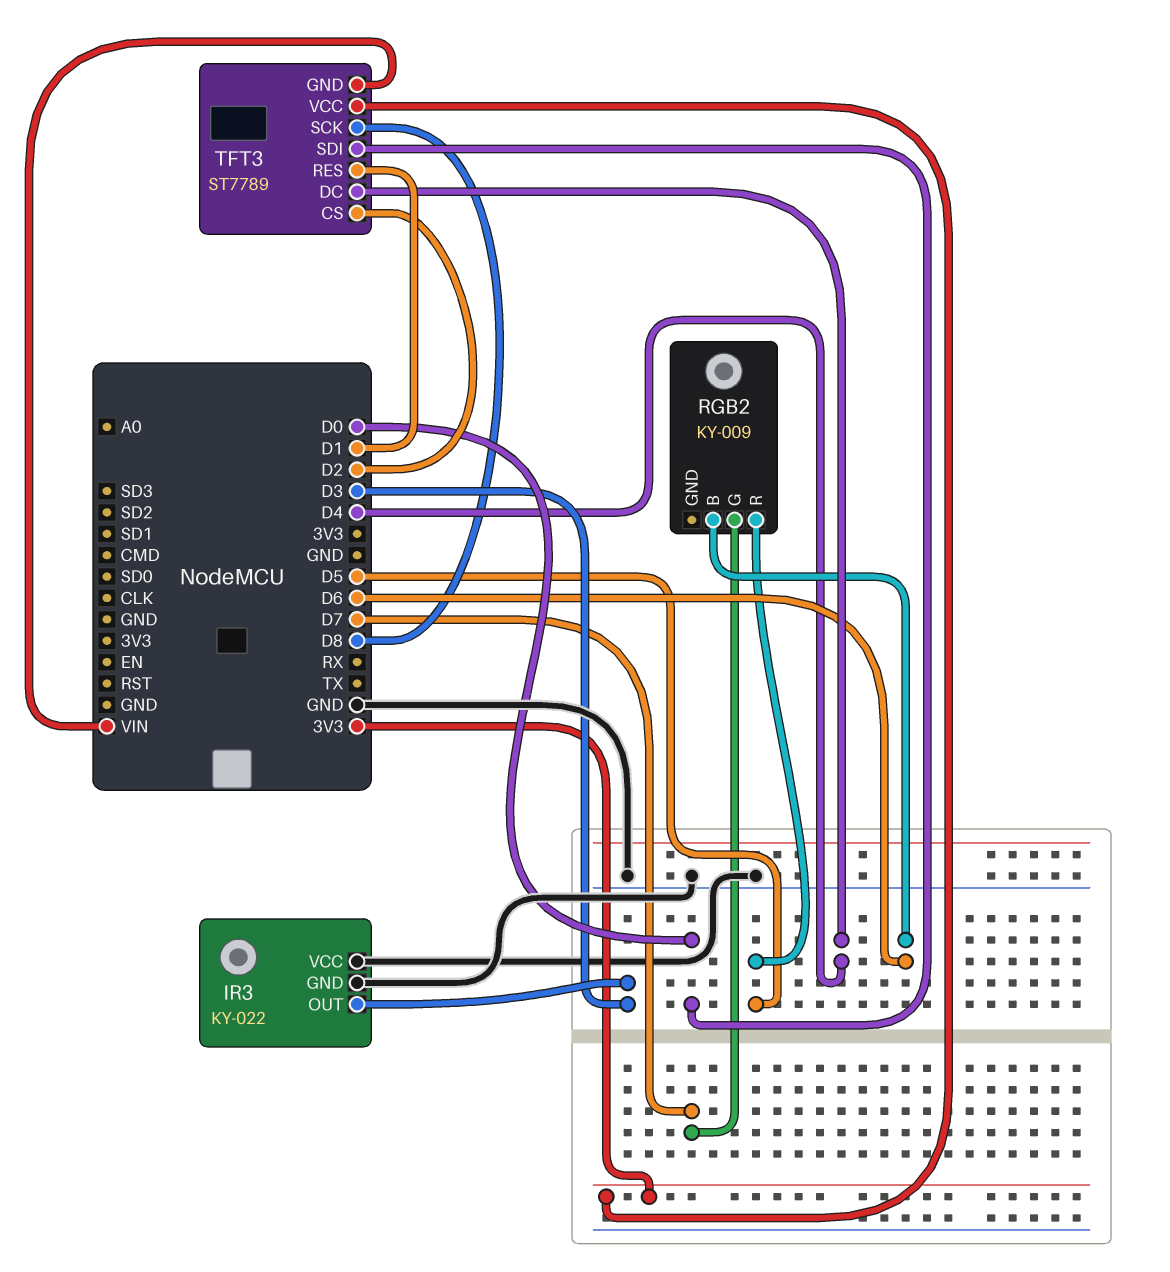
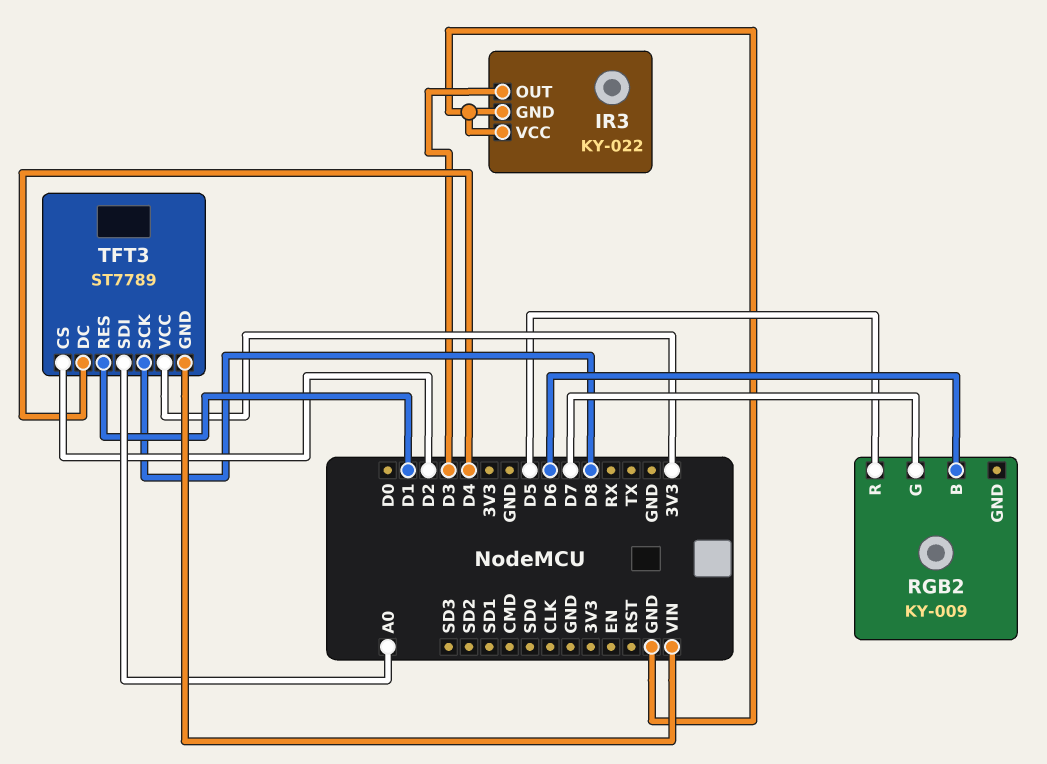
TFT3 pin SDI: D0 -> A0

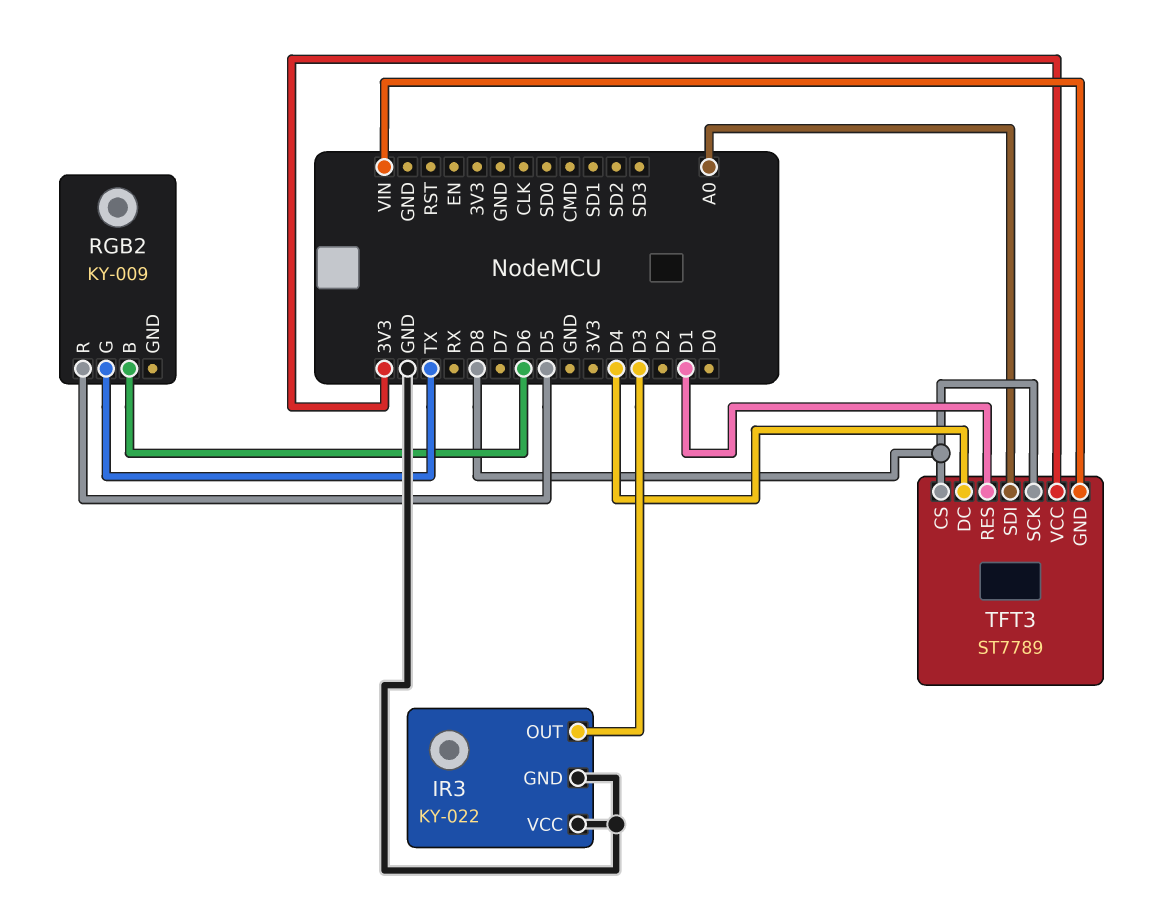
RGB2 pin G: D7 -> TX
TFT3 pin CS: D2 -> D8

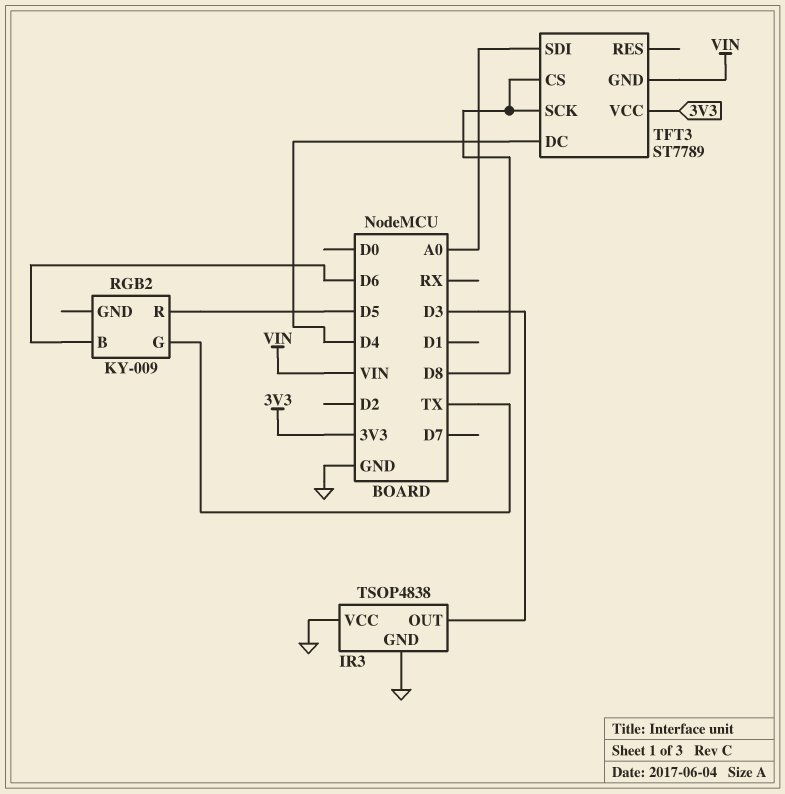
IR3: KY-022 -> TSOP4838
TFT3 pin RES: D1 -> none

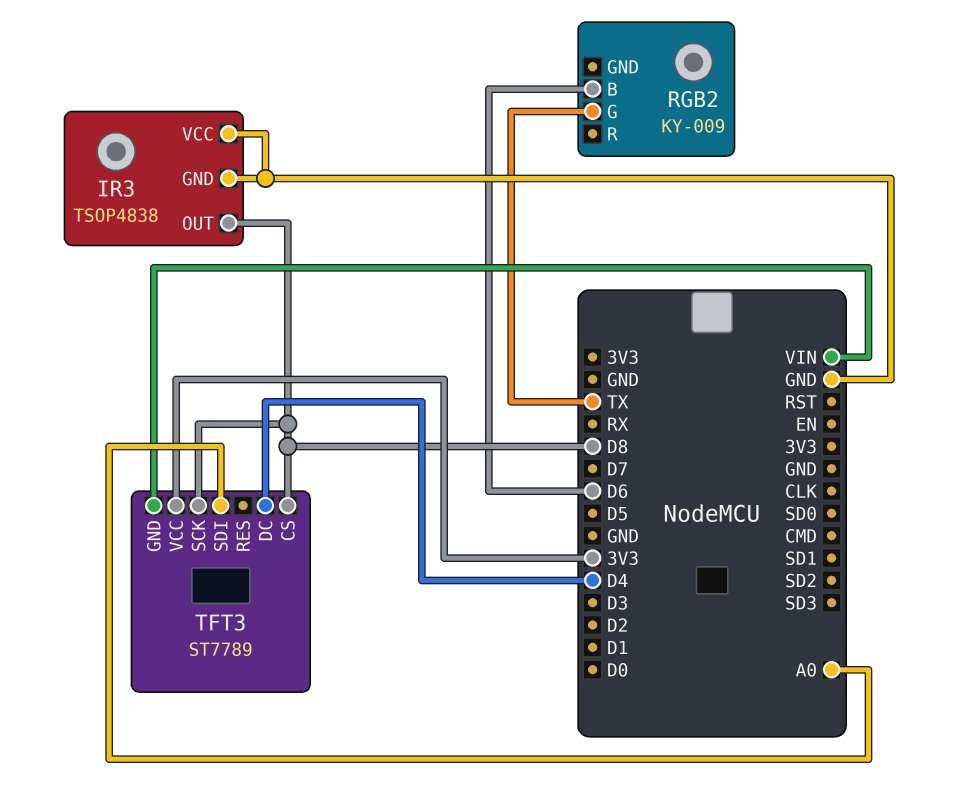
IR3 pin OUT: D3 -> D8
RGB2 pin R: D5 -> none

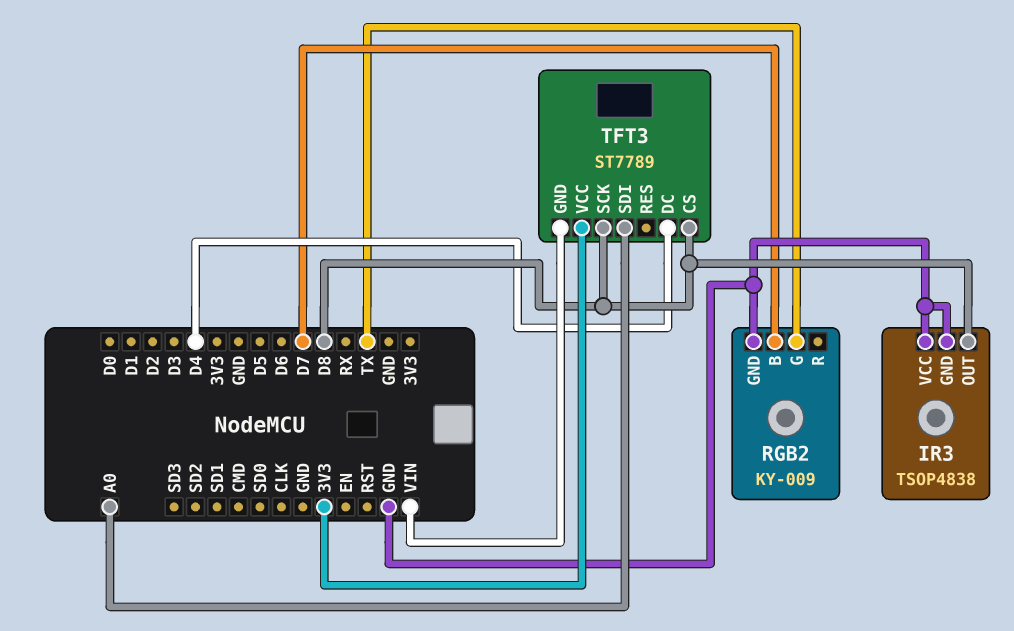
RGB2 pin B: D6 -> D7
RGB2 pin GND: none -> GND

